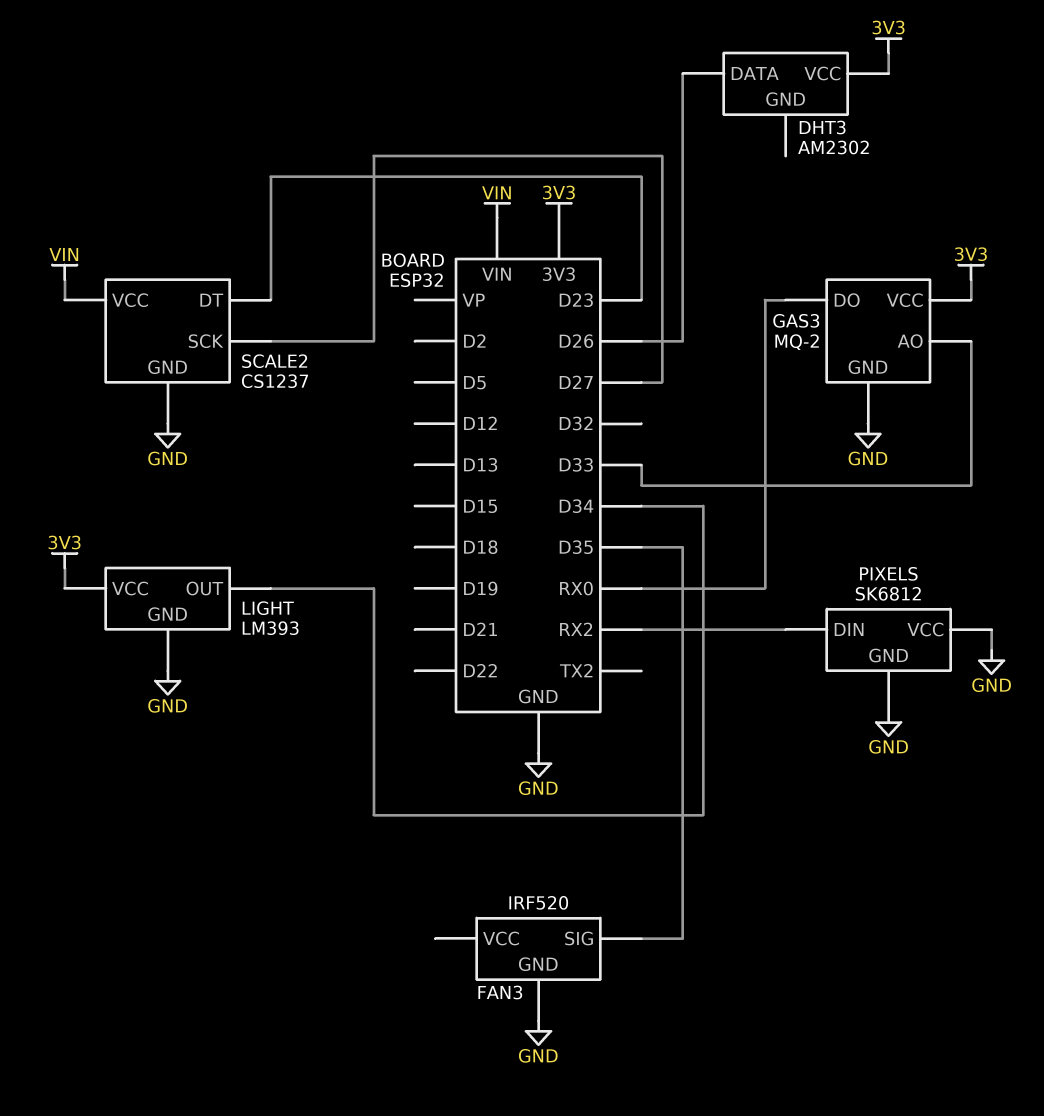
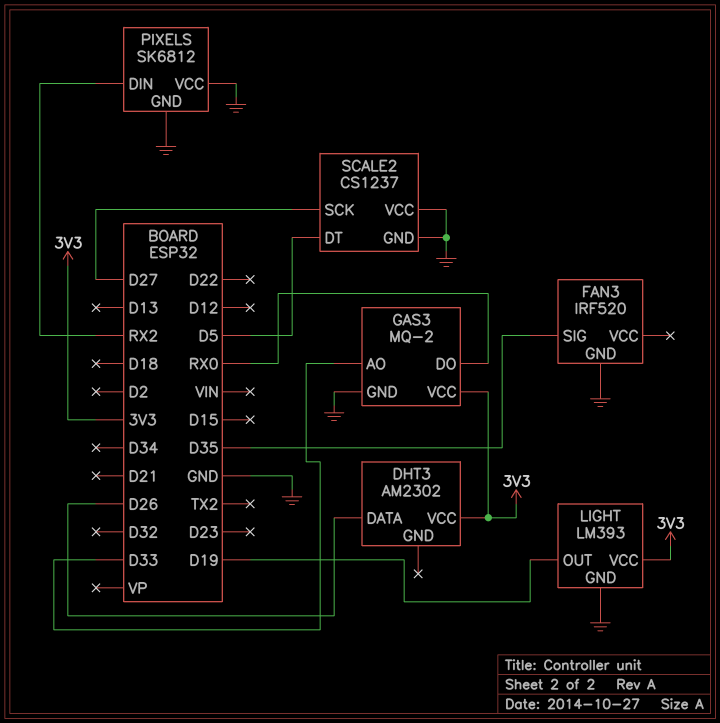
LIGHT pin OUT: D34 -> D19
SCALE2 pin DT: D23 -> D5
SCALE2 pin VCC: VIN -> GND

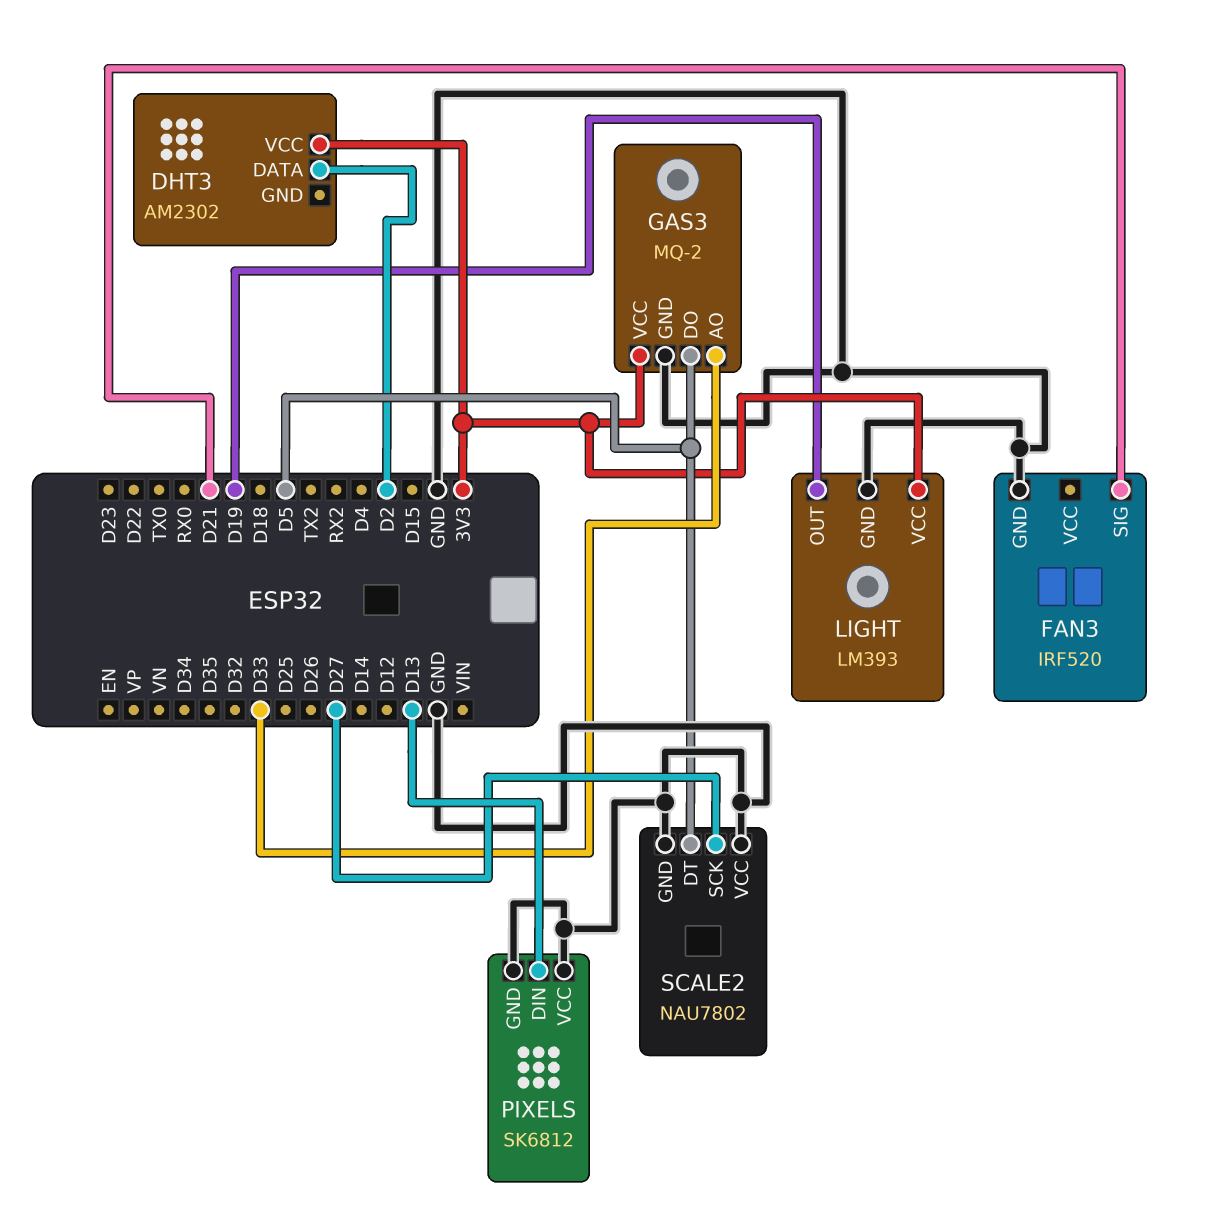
DHT3 pin DATA: D26 -> D2
FAN3 pin SIG: D35 -> D21
GAS3 pin DO: RX0 -> D5
PIXELS pin DIN: RX2 -> D13
SCALE2: CS1237 -> NAU7802

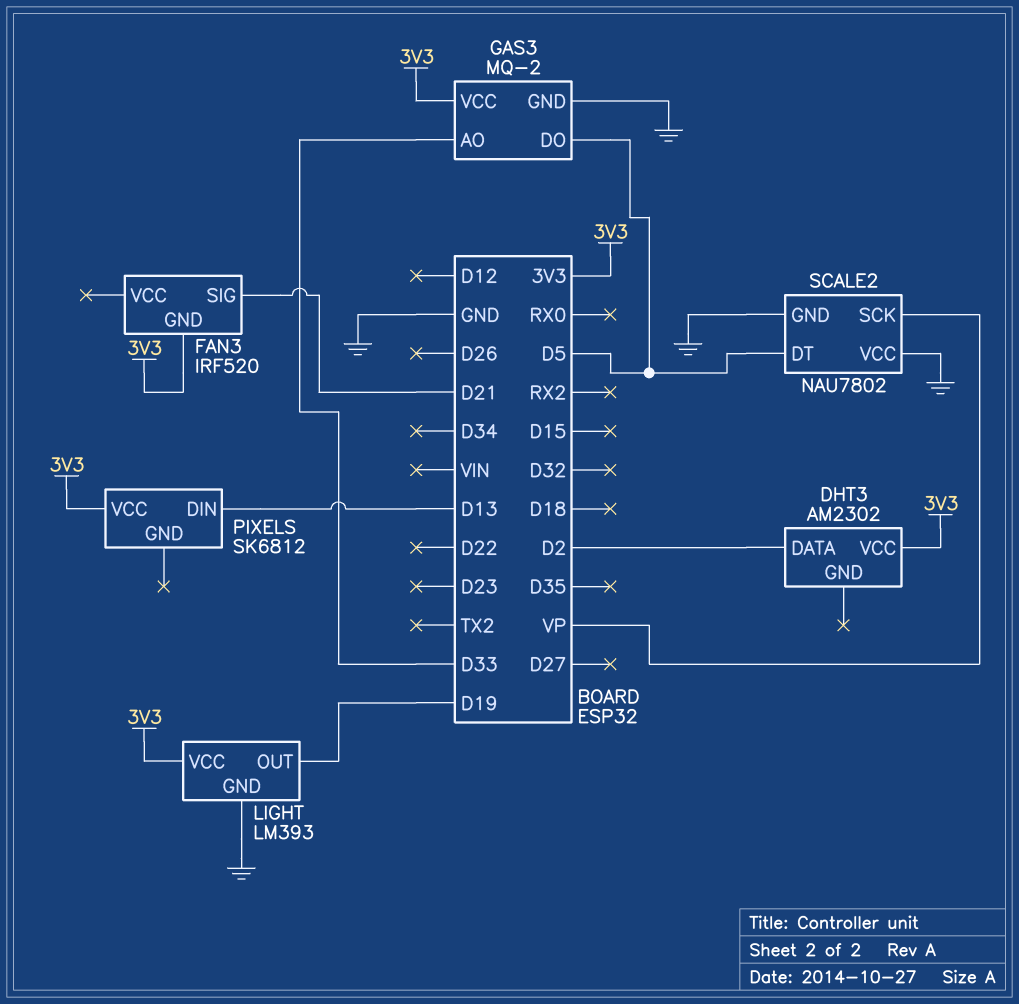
FAN3 pin GND: GND -> 3V3
PIXELS pin GND: GND -> none
PIXELS pin VCC: GND -> 3V3
SCALE2 pin SCK: D27 -> VP

